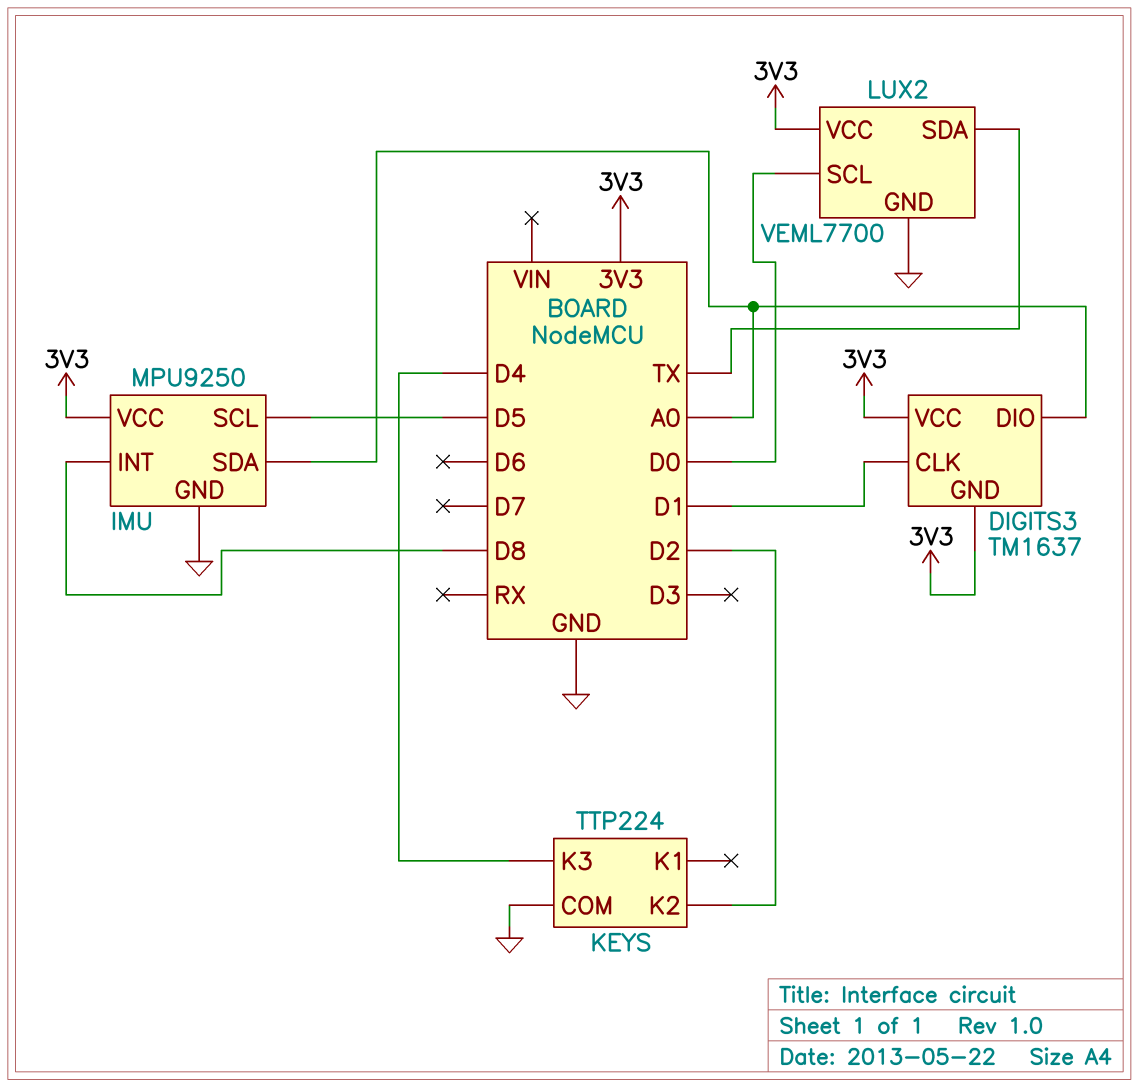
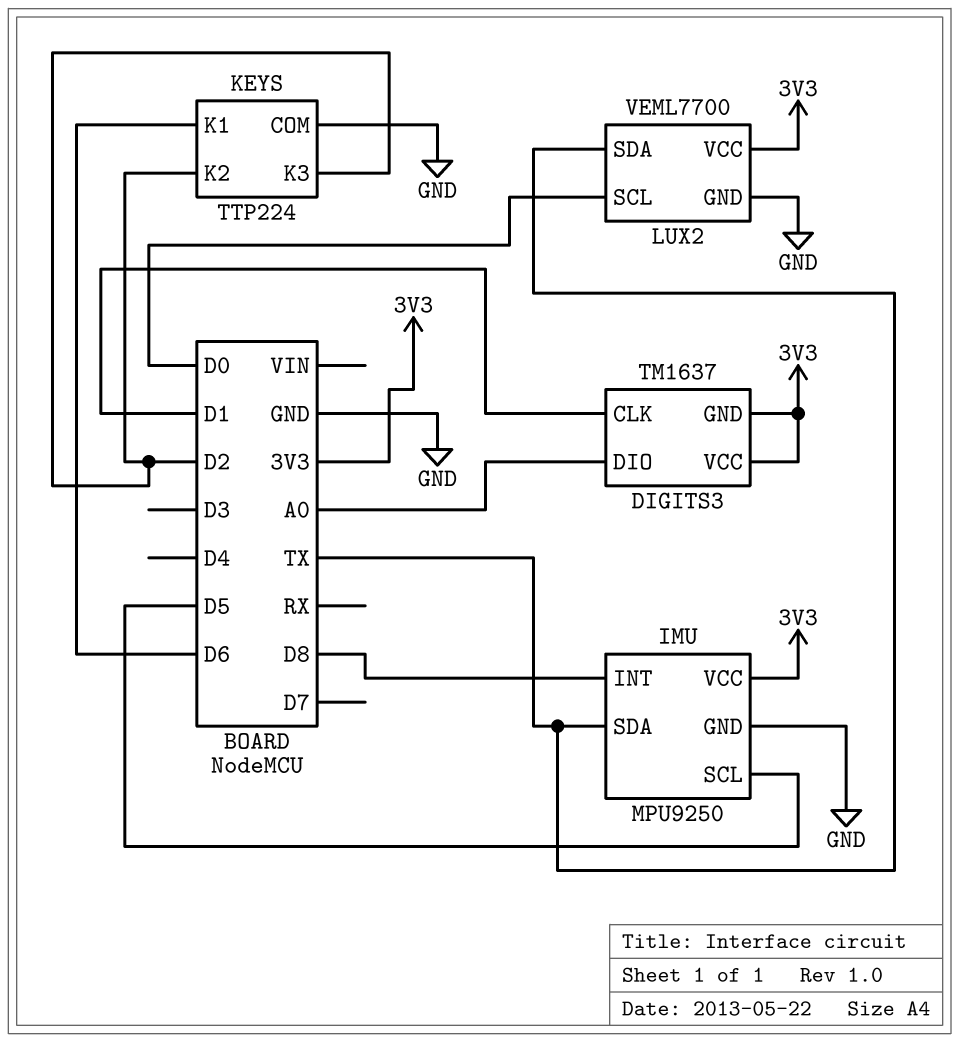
IMU pin SDA: A0 -> TX
KEYS pin K1: none -> D6
KEYS pin K3: D4 -> D2

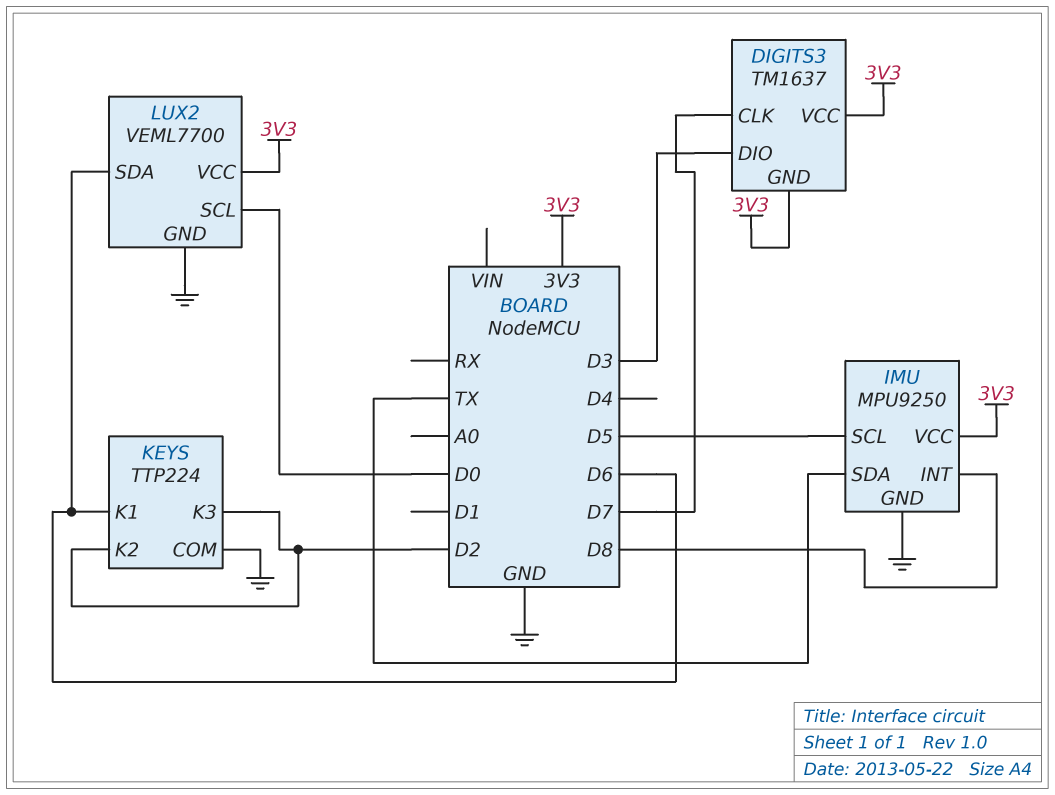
DIGITS3 pin CLK: D1 -> D7
DIGITS3 pin DIO: A0 -> D3
LUX2 pin SDA: TX -> D6

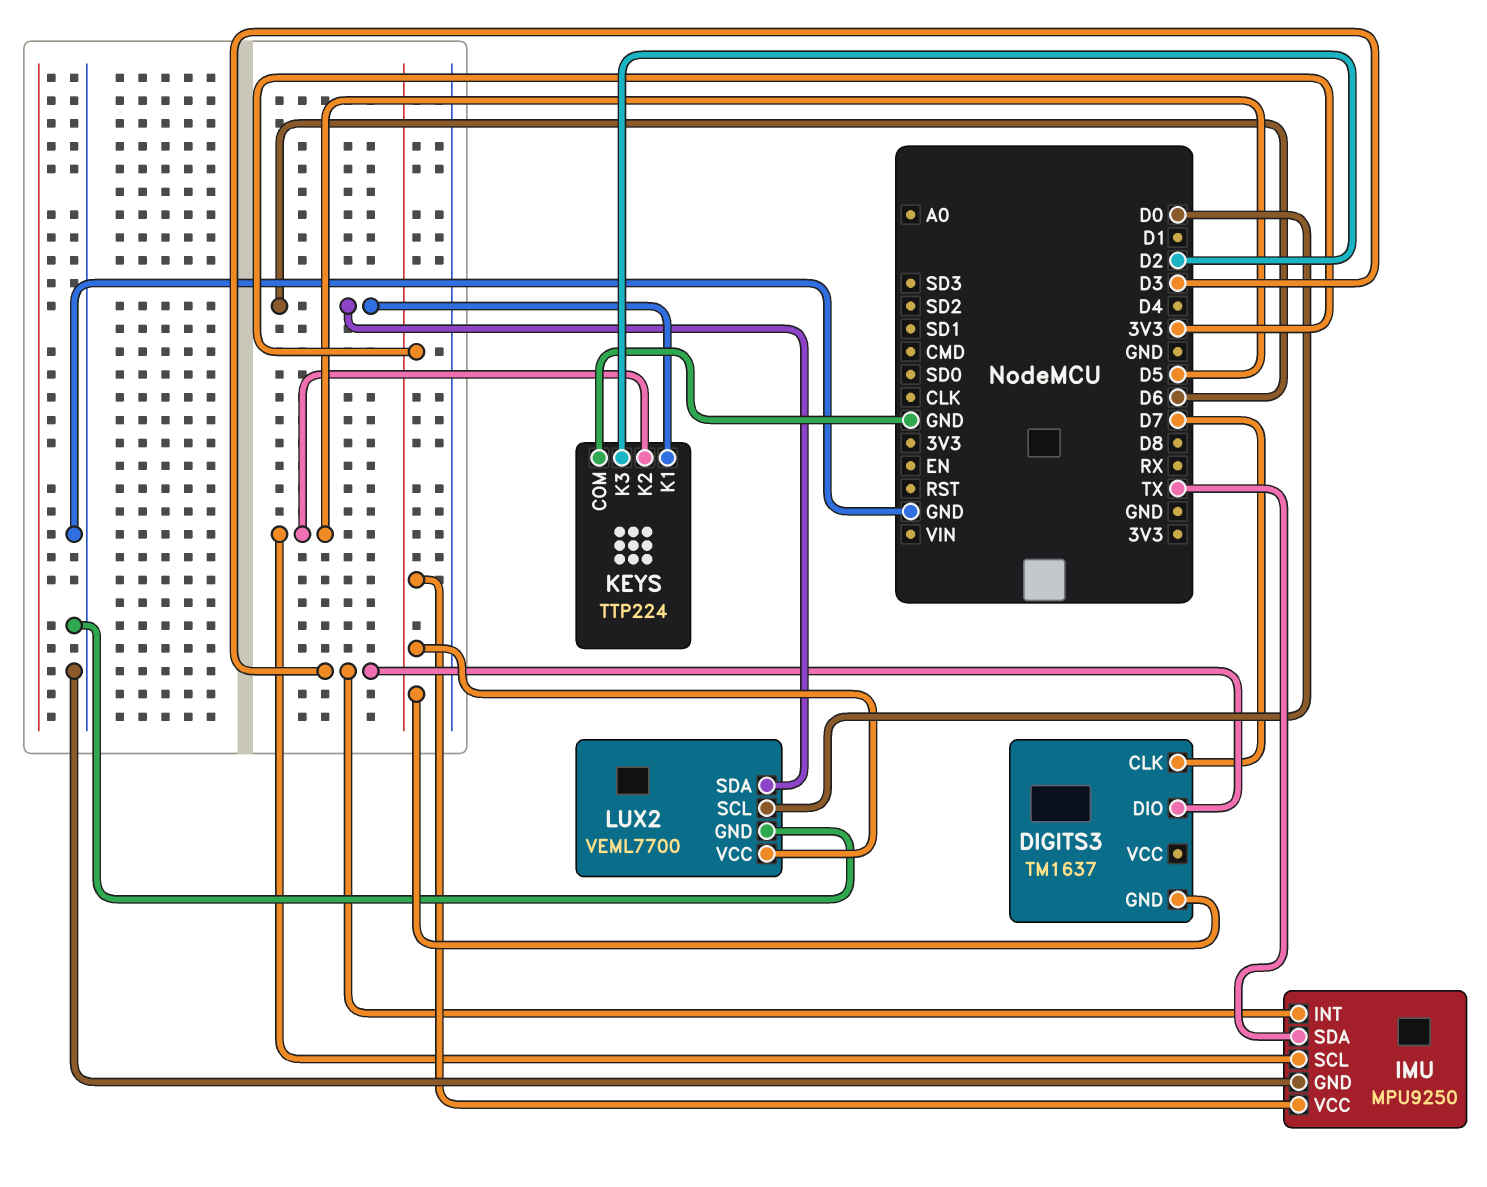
DIGITS3 pin VCC: 3V3 -> none
IMU pin INT: D8 -> D3
KEYS pin K2: D2 -> D5

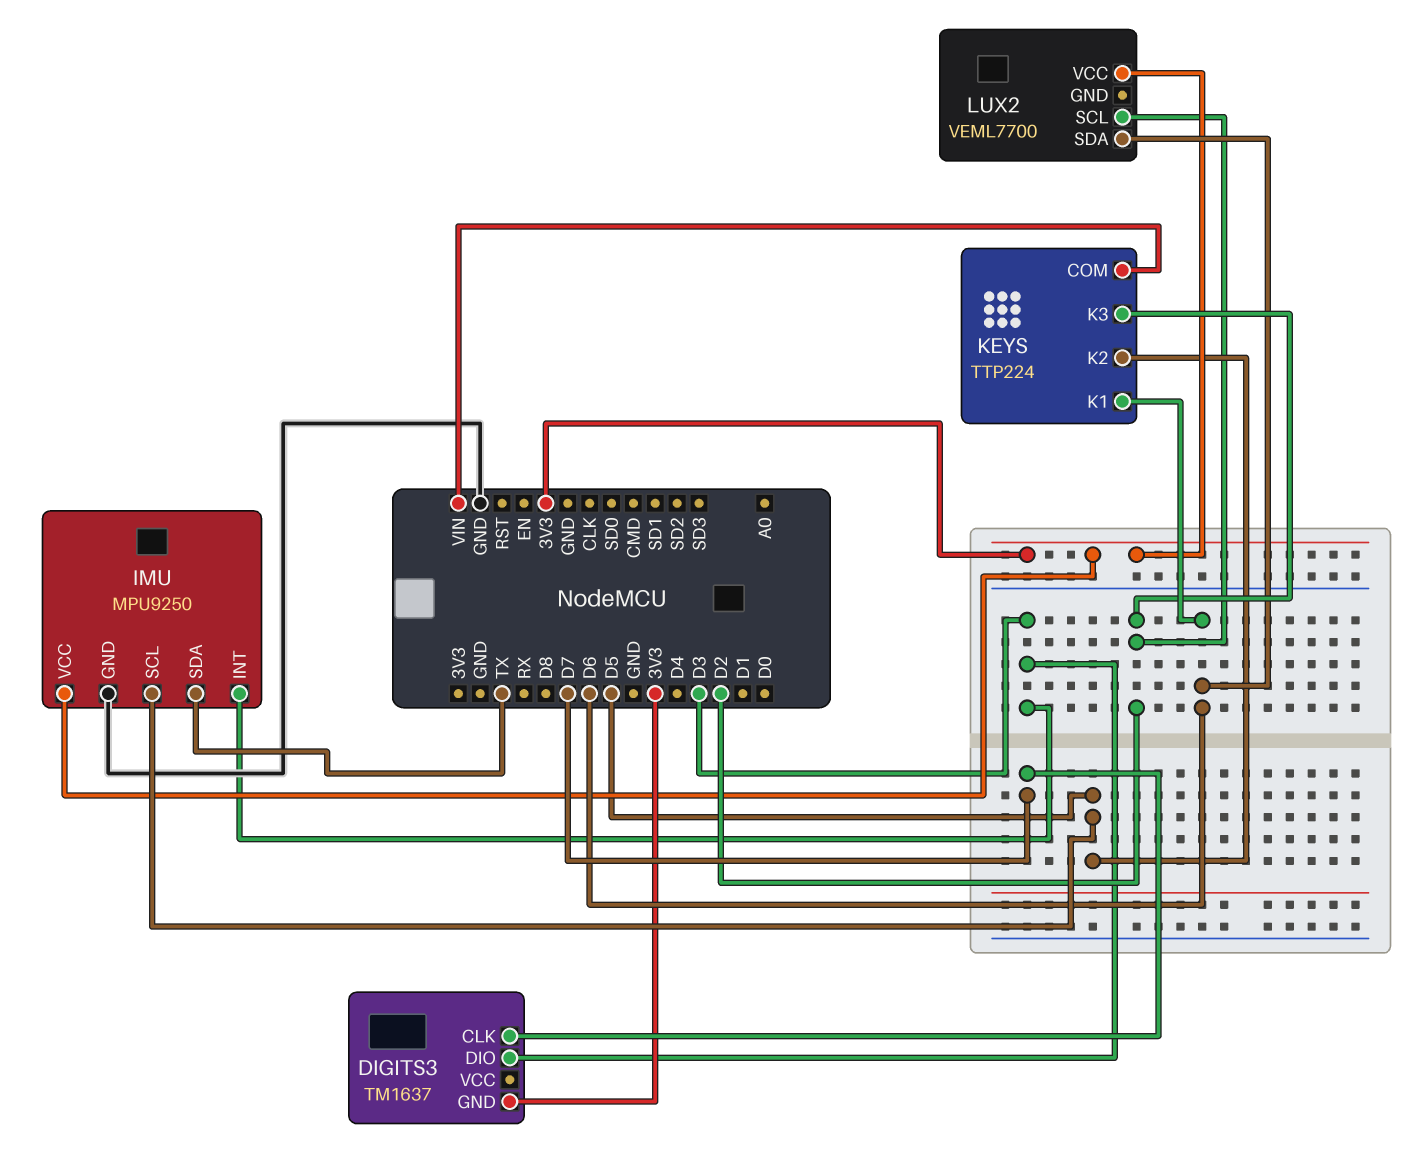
KEYS pin COM: GND -> VIN
LUX2 pin GND: GND -> none
LUX2 pin SCL: D0 -> D2

